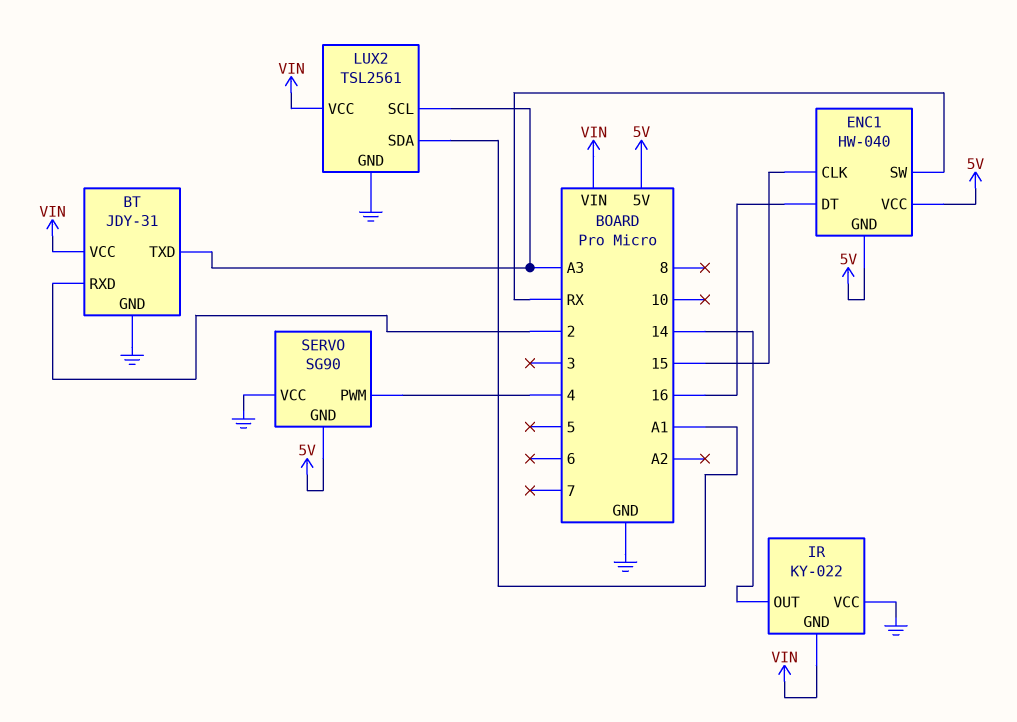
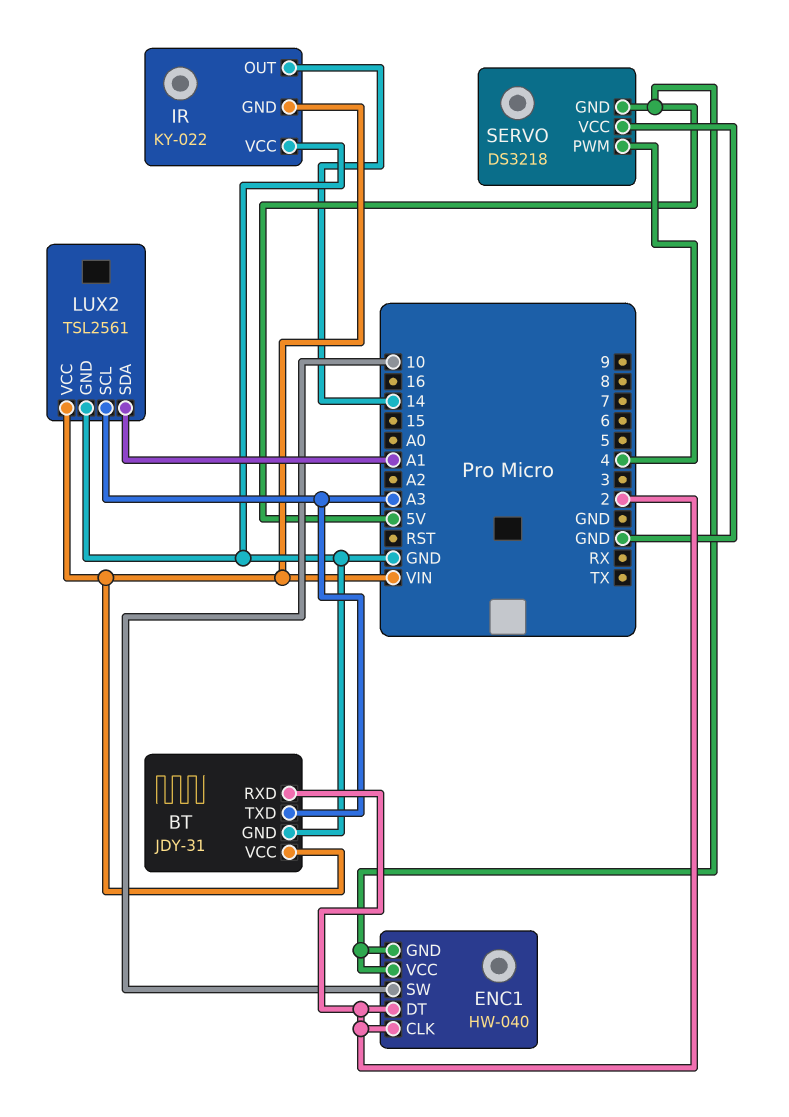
ENC1 pin CLK: 15 -> 2
ENC1 pin DT: 16 -> 2
ENC1 pin SW: RX -> 10
SERVO: SG90 -> DS3218

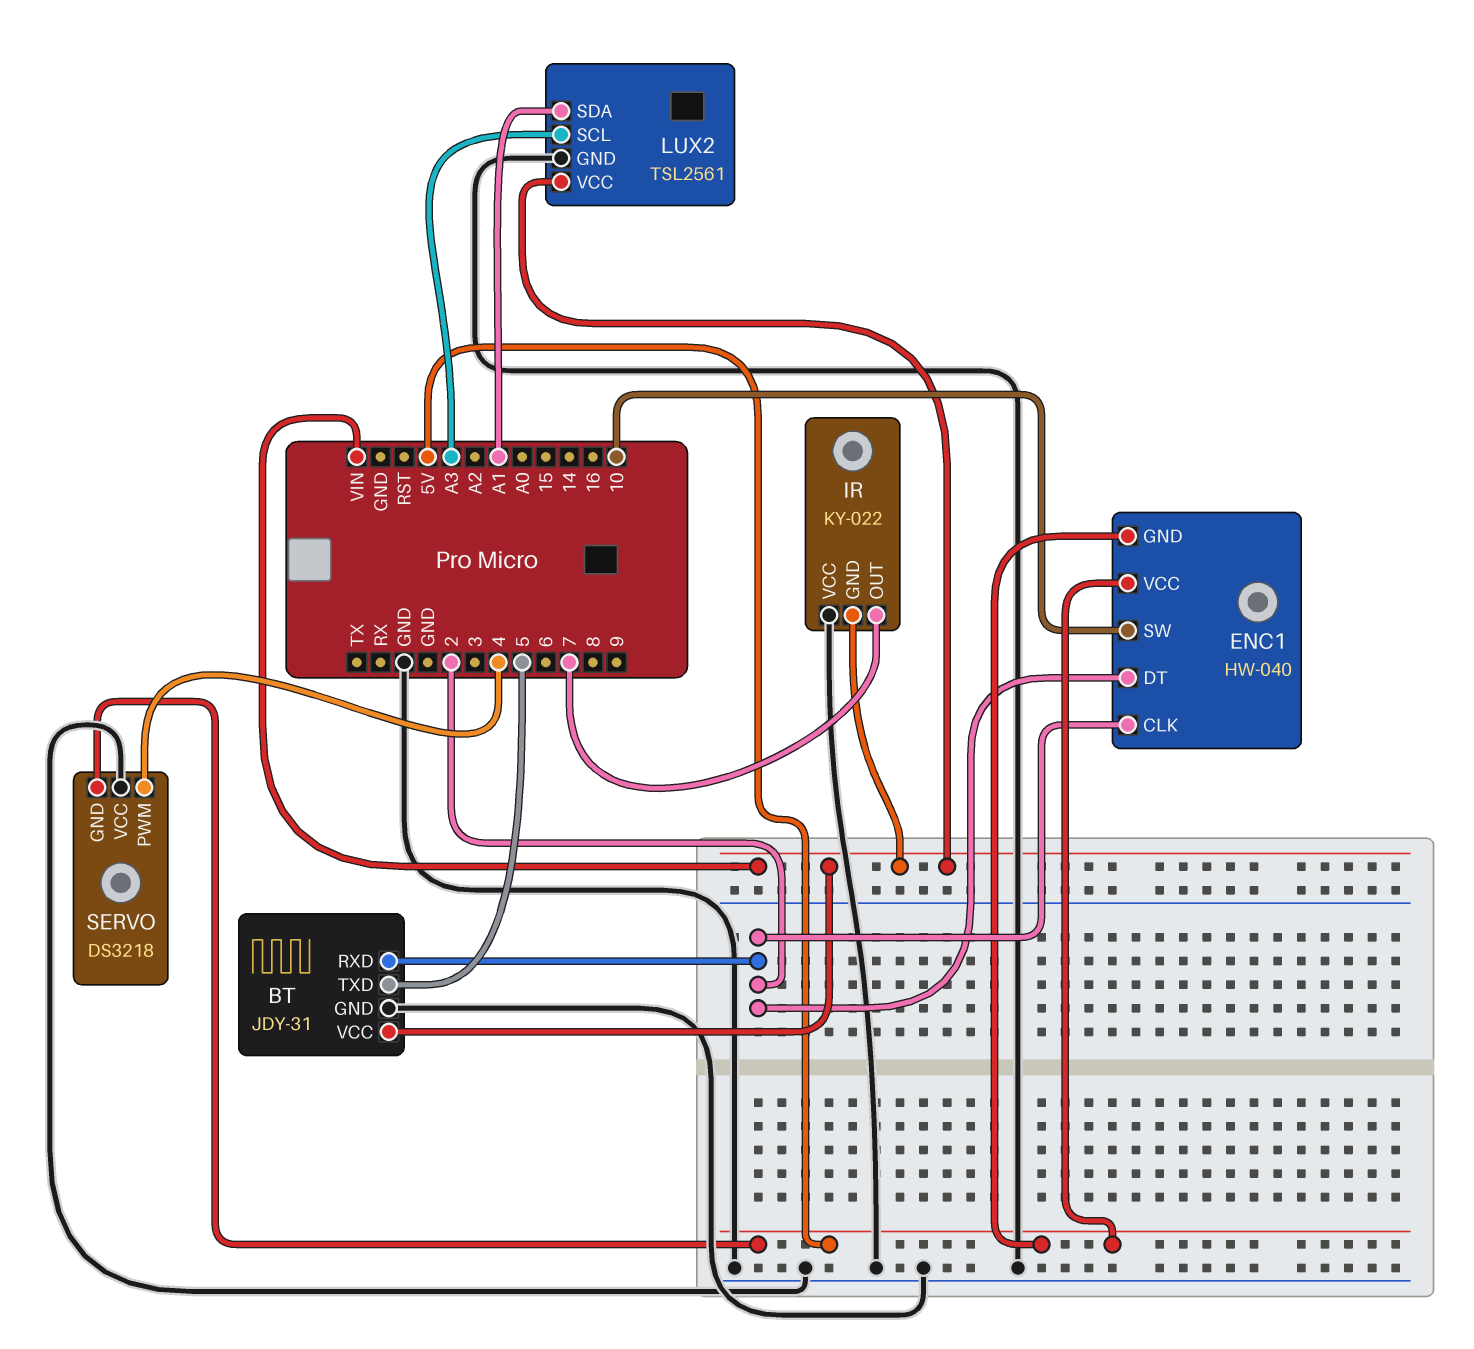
BT pin TXD: A3 -> 5
IR pin OUT: 14 -> 7

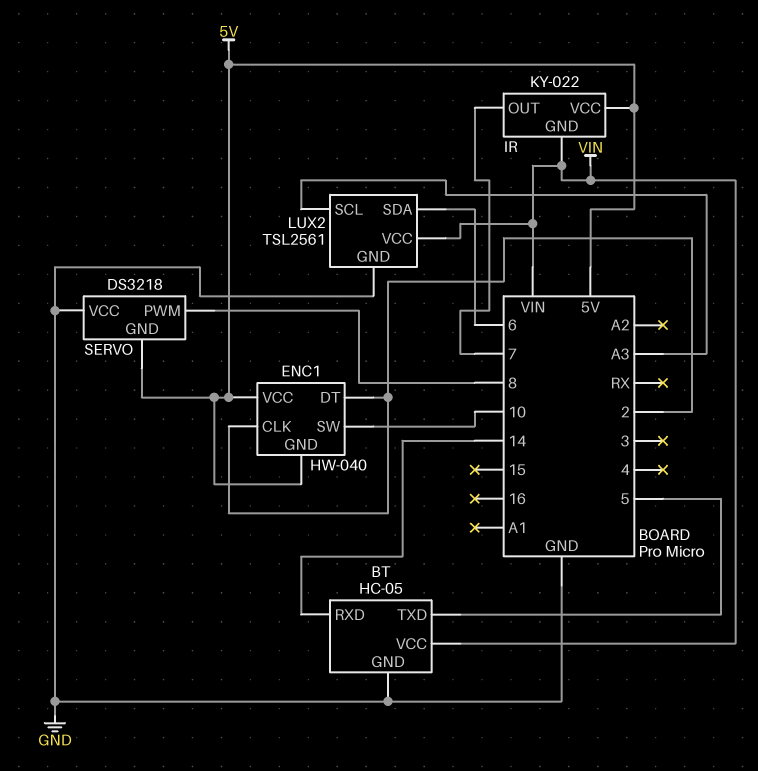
BT: JDY-31 -> HC-05
BT pin RXD: 2 -> 14
IR pin VCC: GND -> 5V
LUX2 pin SDA: A1 -> 6
SERVO pin PWM: 4 -> 8

